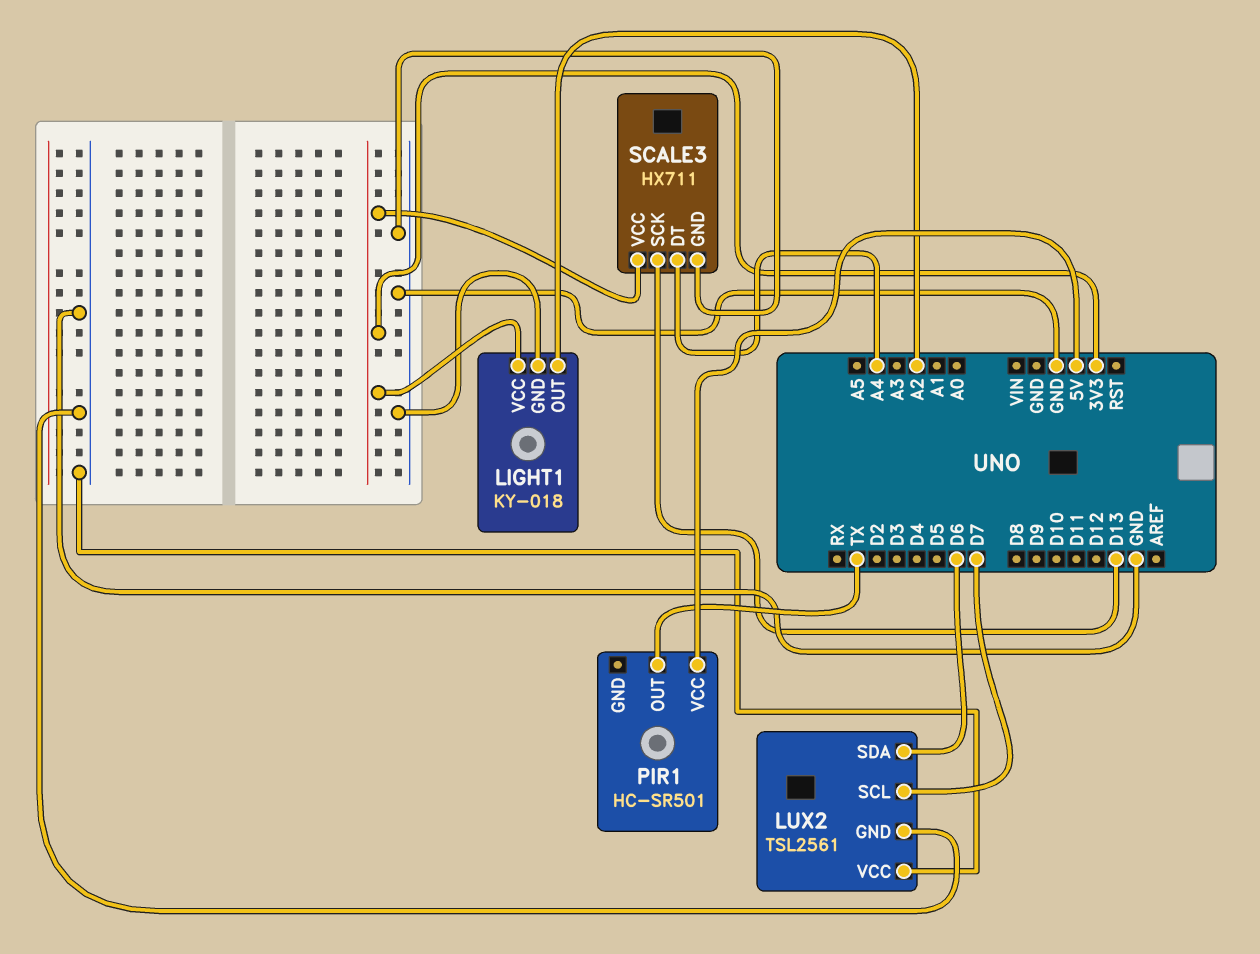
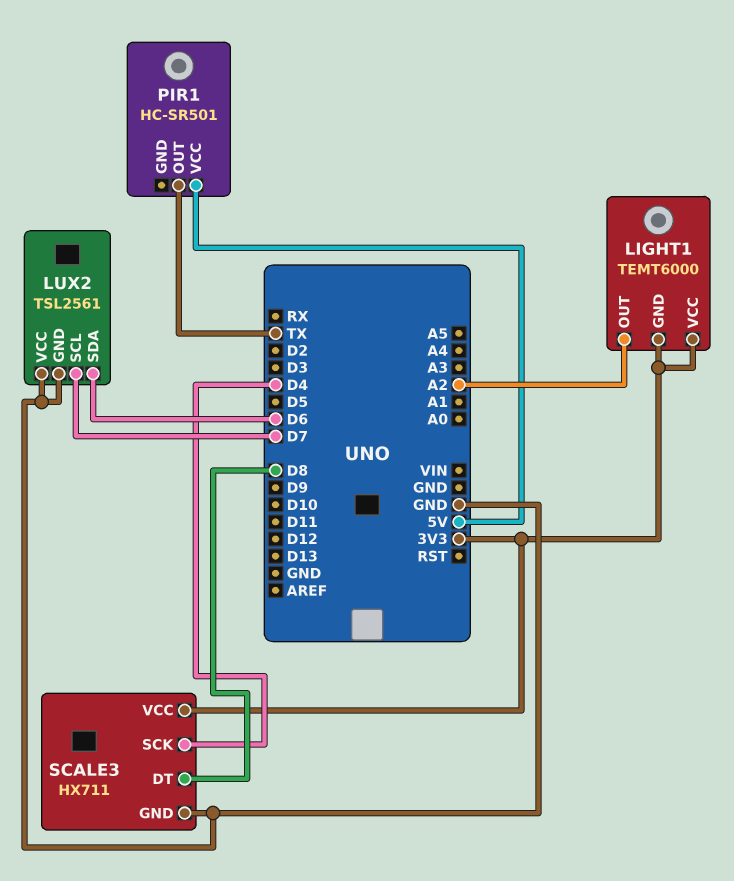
LIGHT1: KY-018 -> TEMT6000
LIGHT1 pin GND: GND -> 3V3
SCALE3 pin DT: A4 -> D8
SCALE3 pin SCK: D13 -> D4

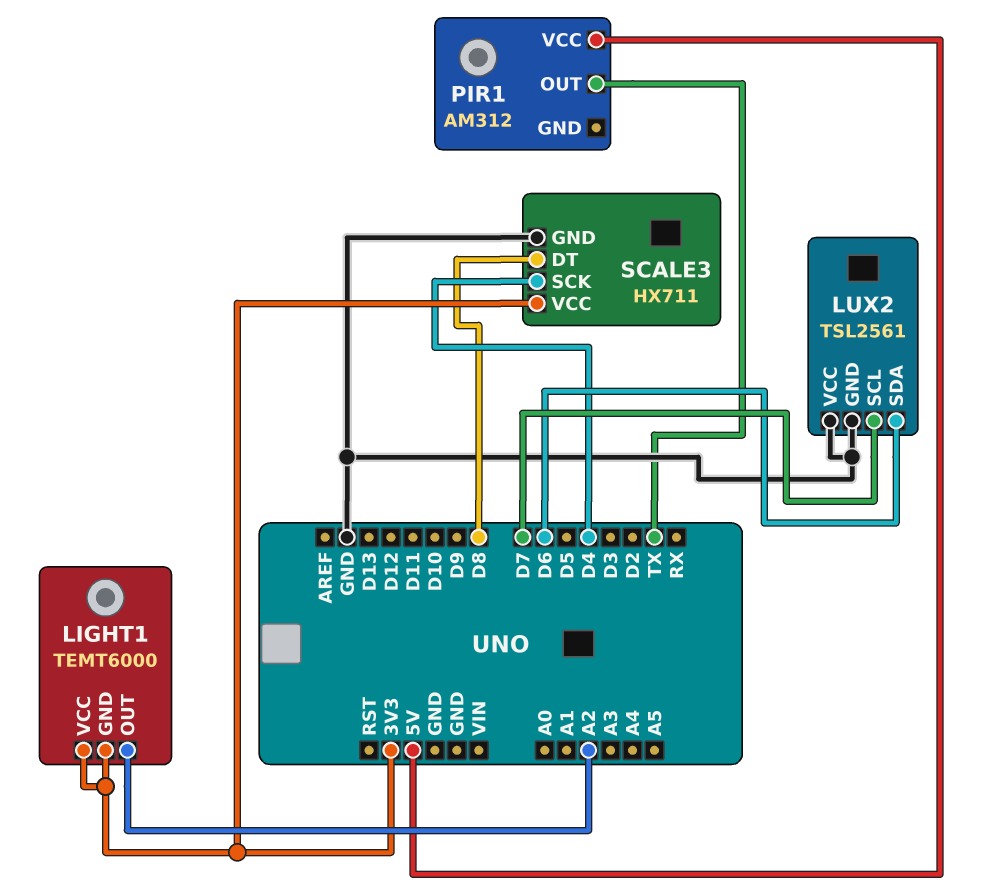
PIR1: HC-SR501 -> AM312

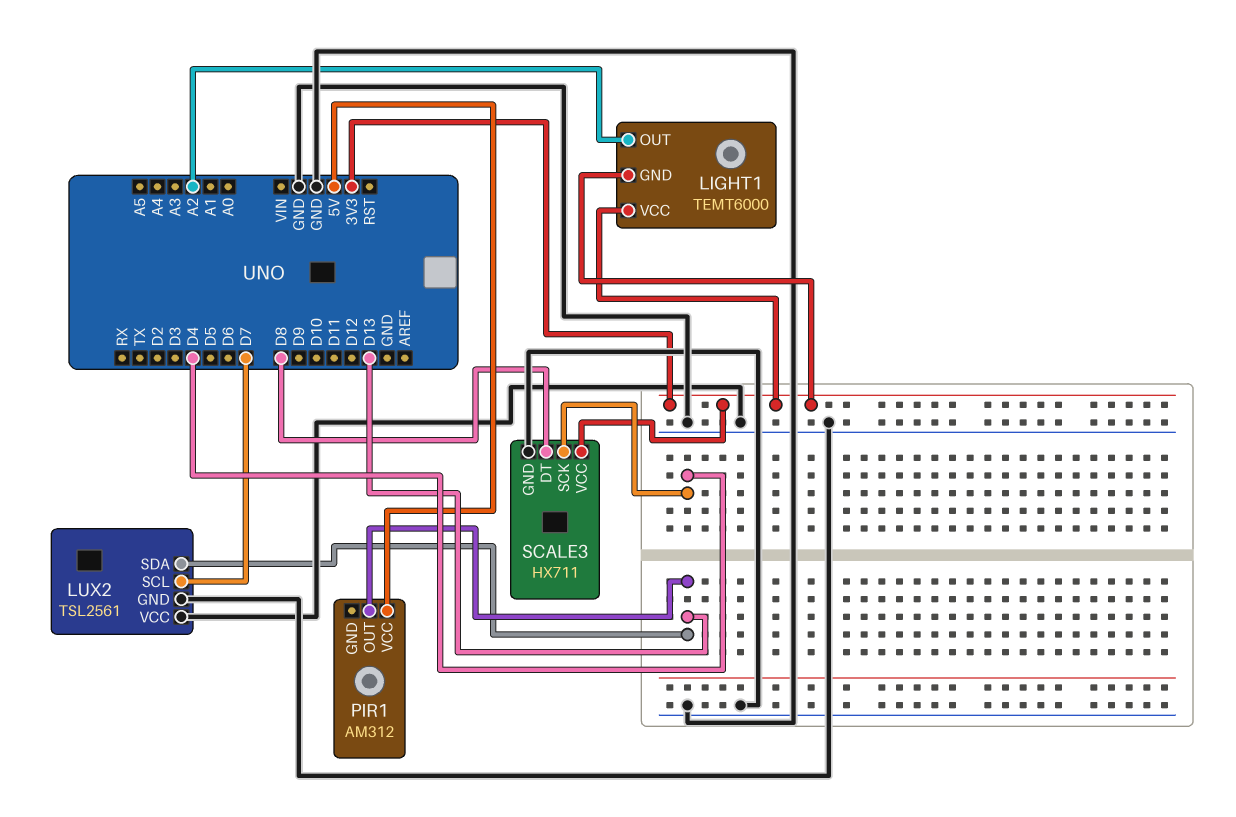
LUX2 pin SDA: D6 -> D13
PIR1 pin OUT: TX -> D13

